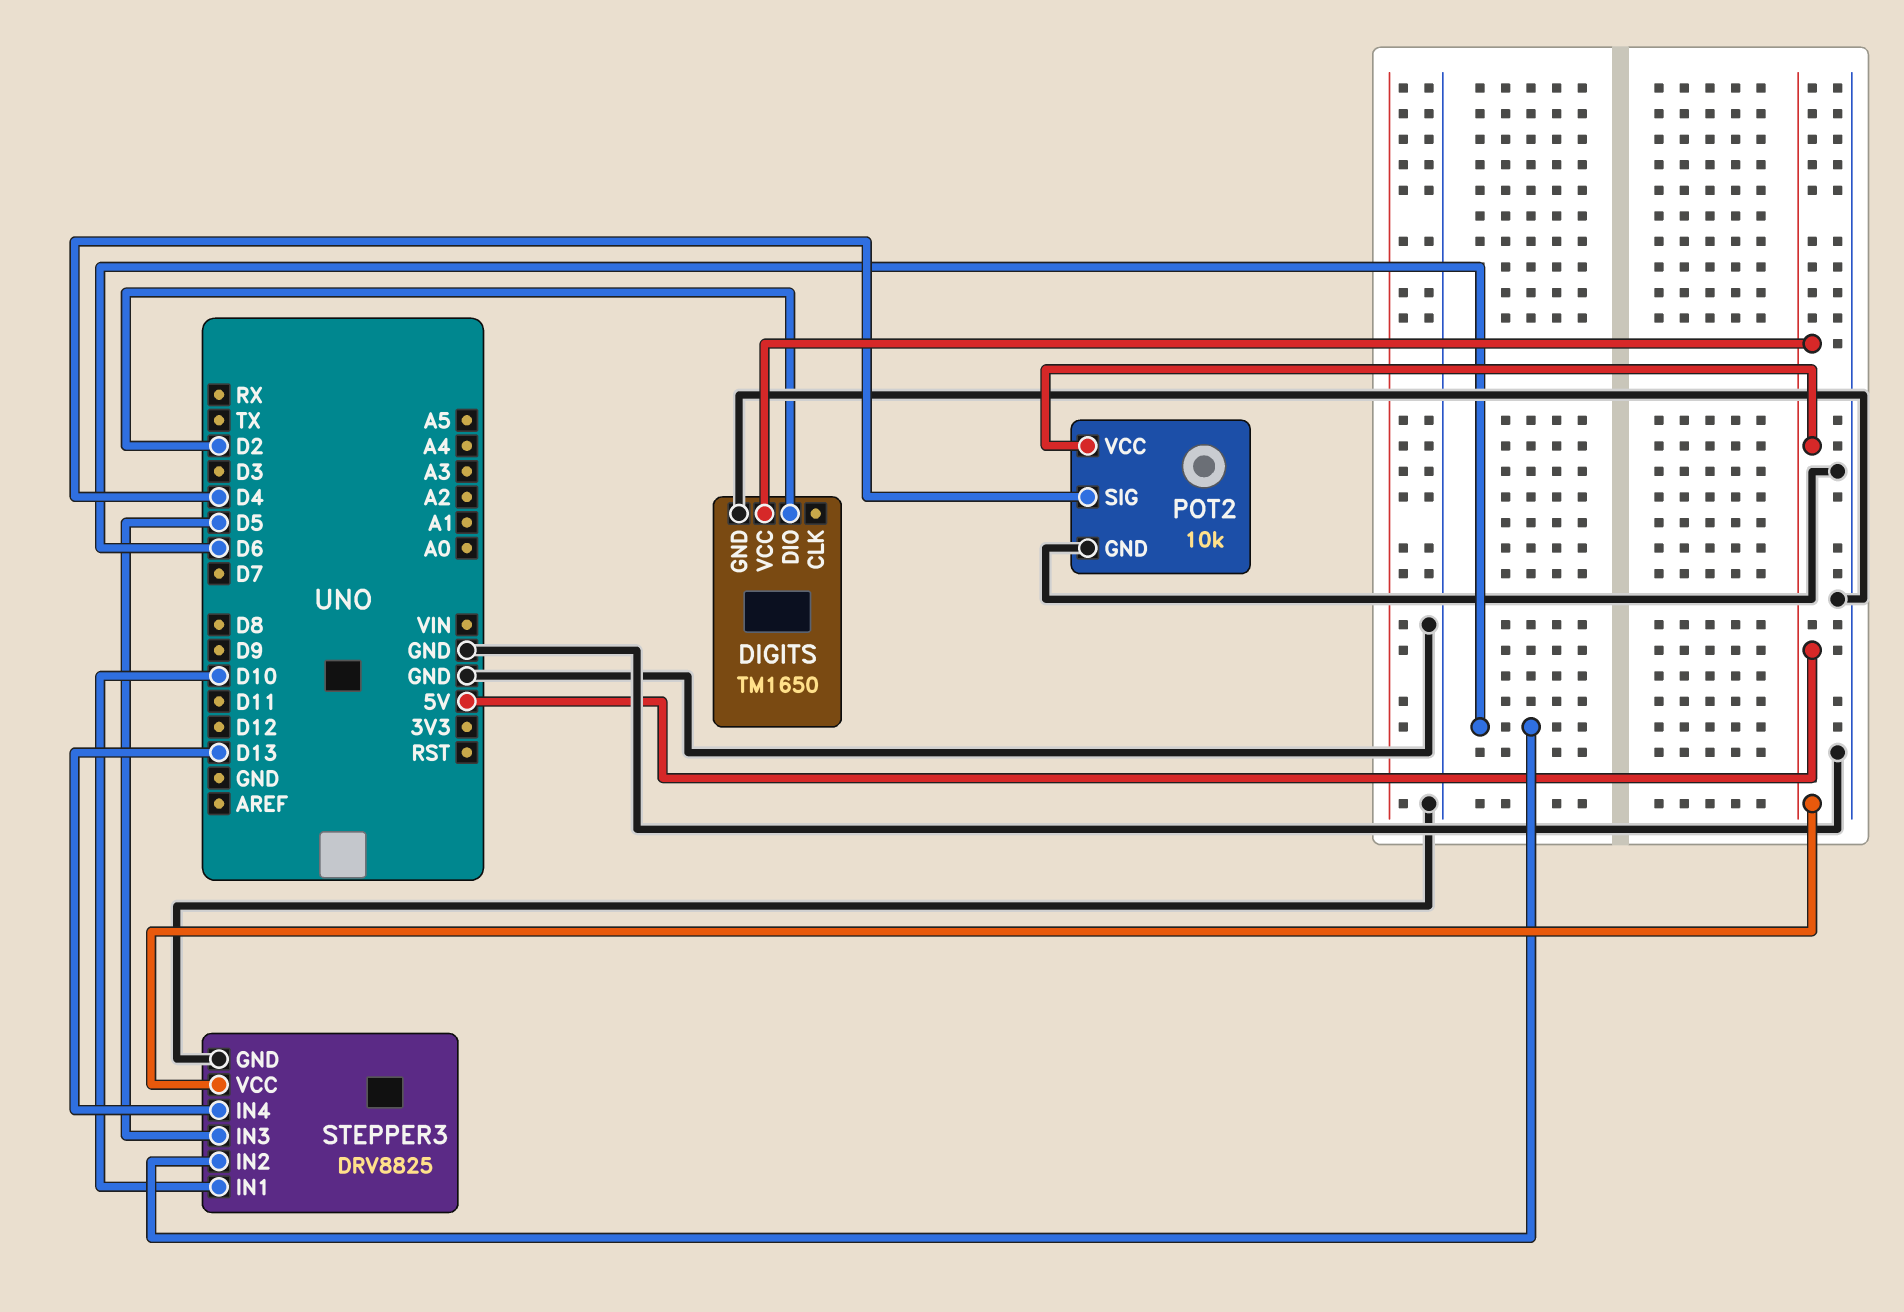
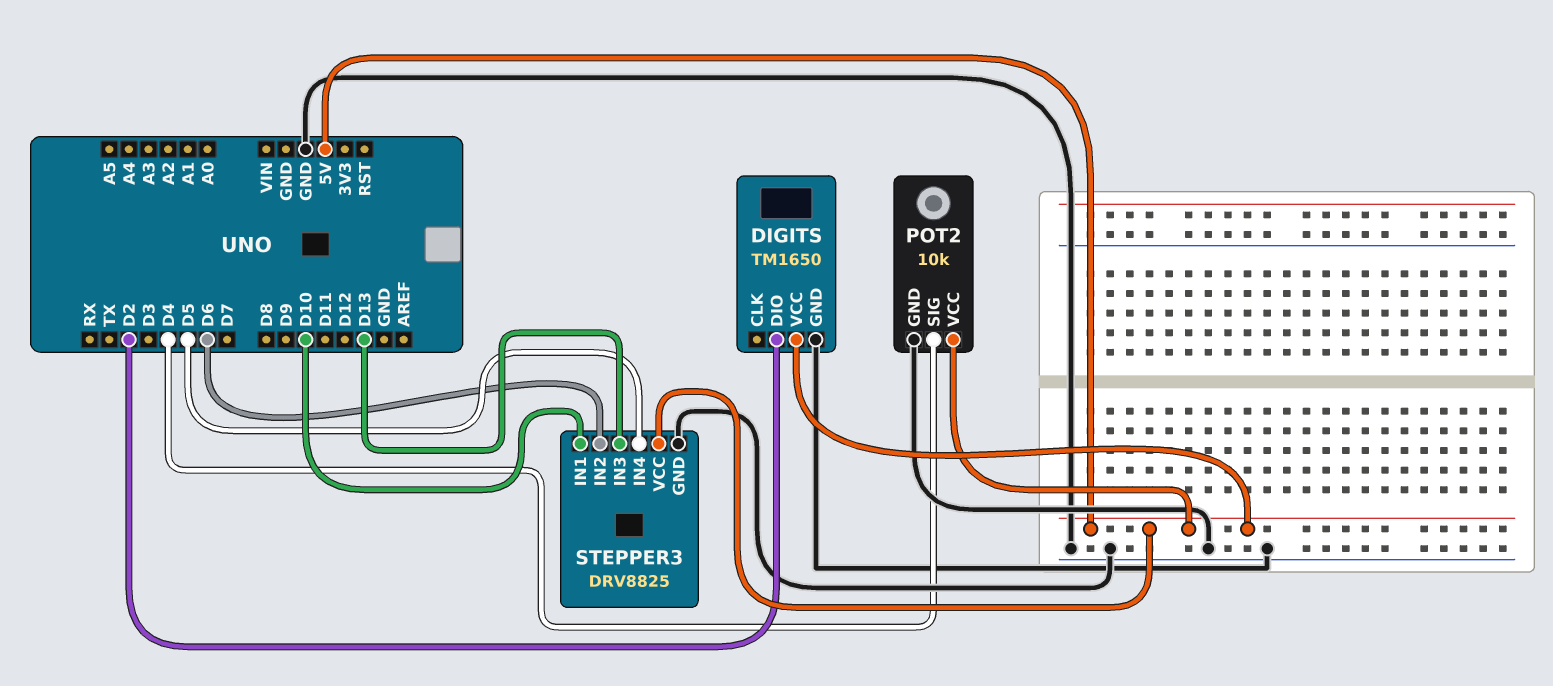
STEPPER3 pin IN3: D5 -> D13
STEPPER3 pin IN4: D13 -> D5

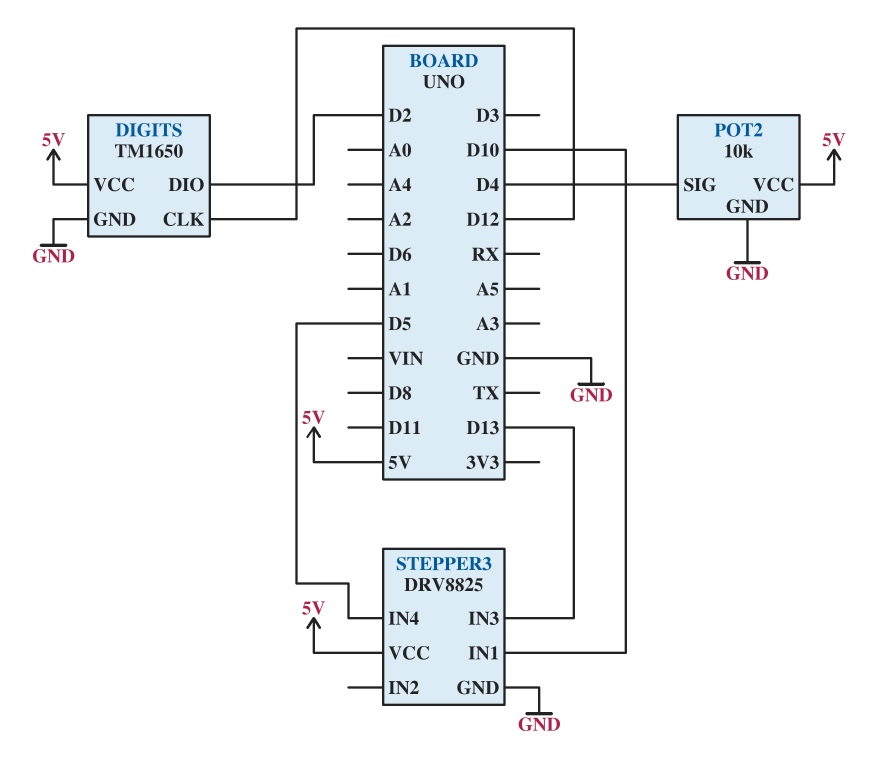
DIGITS pin CLK: none -> D12
STEPPER3 pin IN2: D6 -> none

